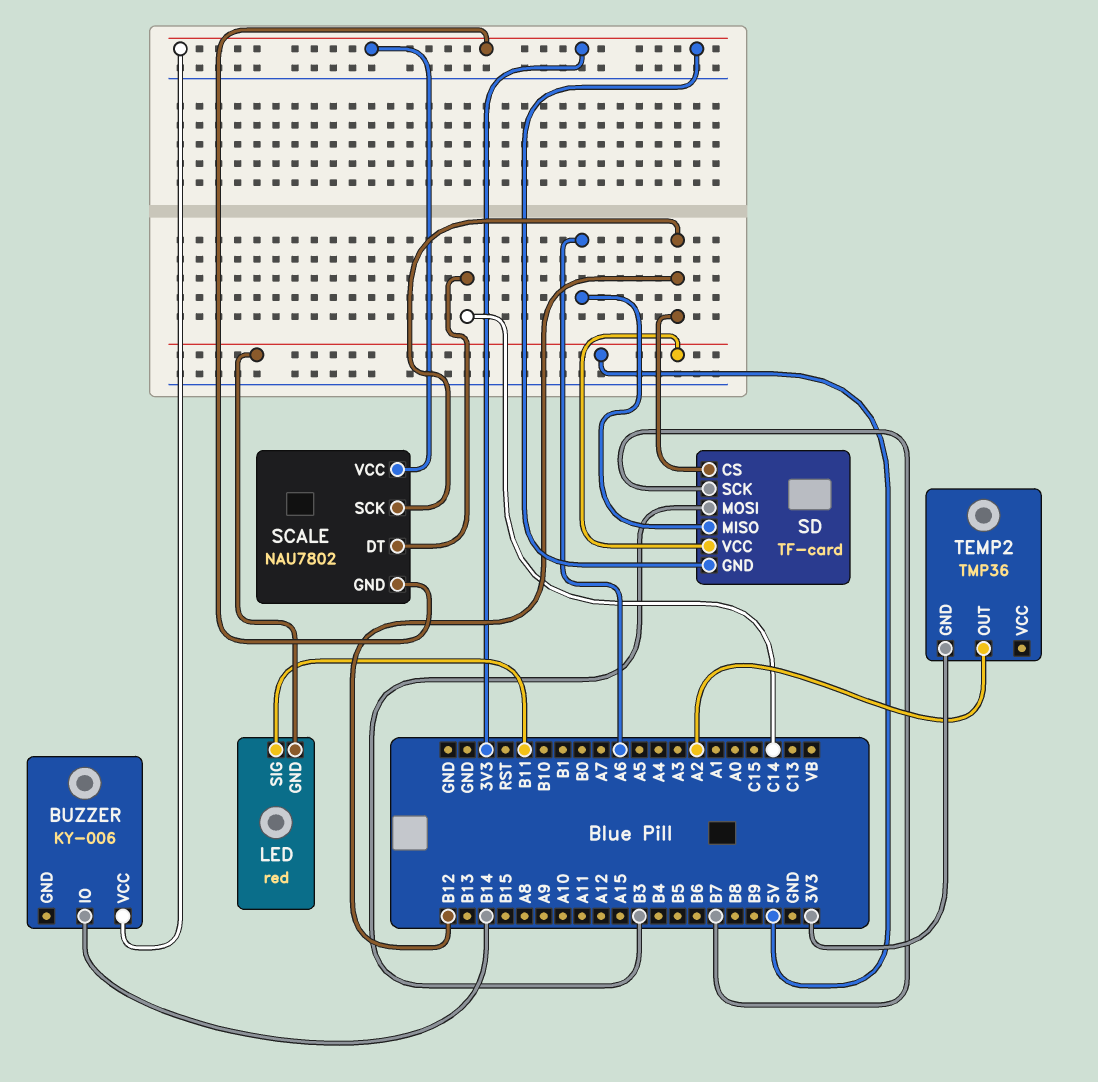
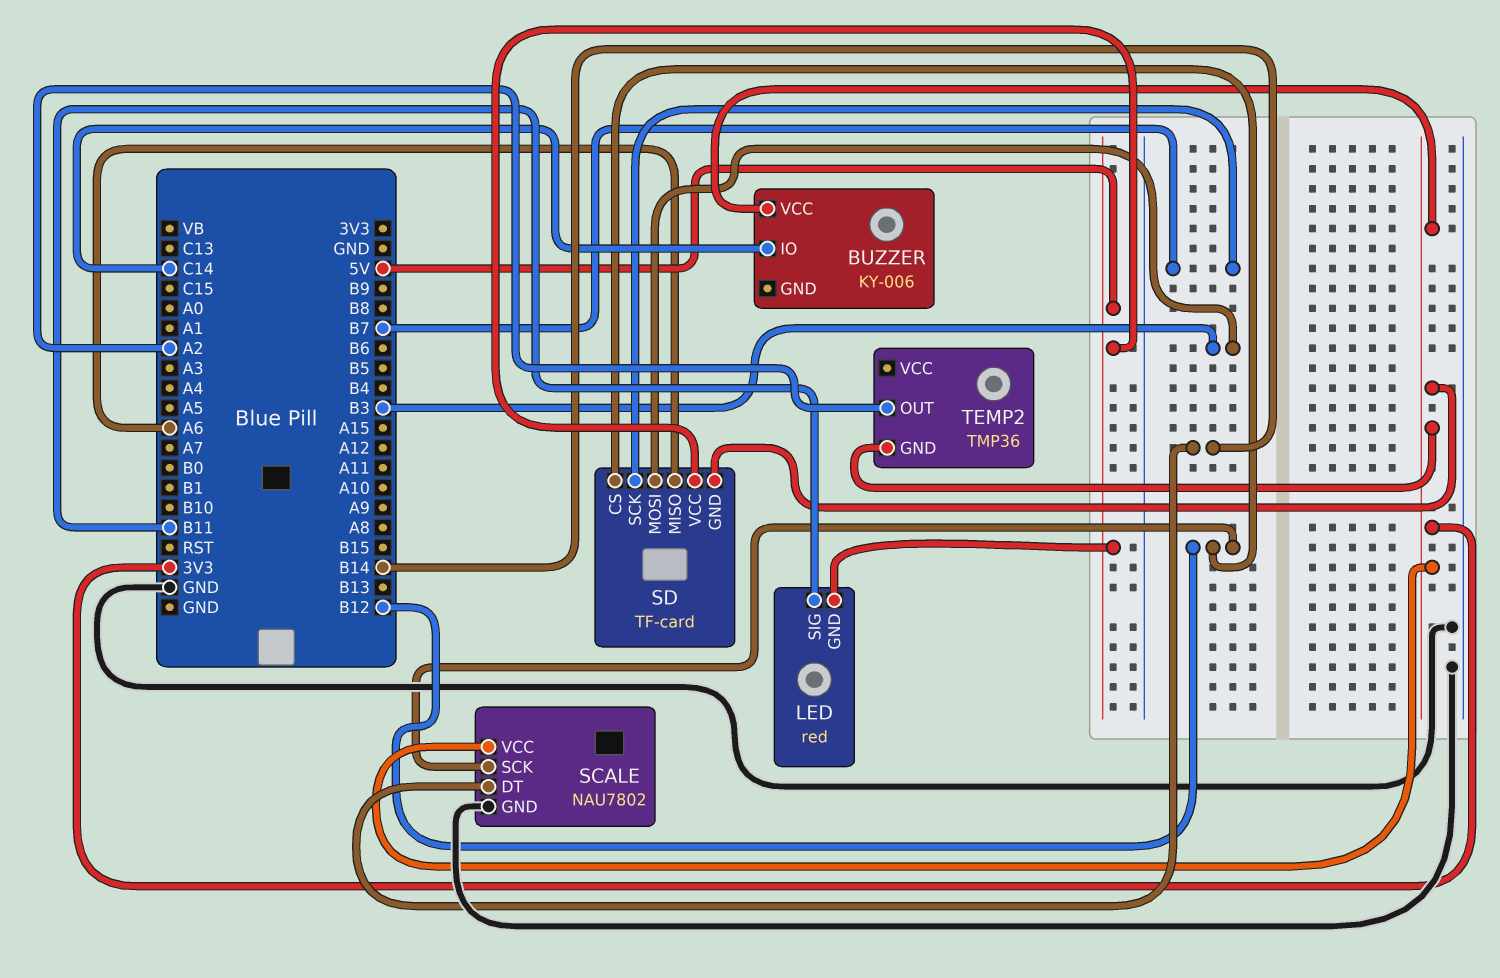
BUZZER pin IO: B14 -> C14
SCALE pin DT: C14 -> B14
SCALE pin GND: 3V3 -> GND

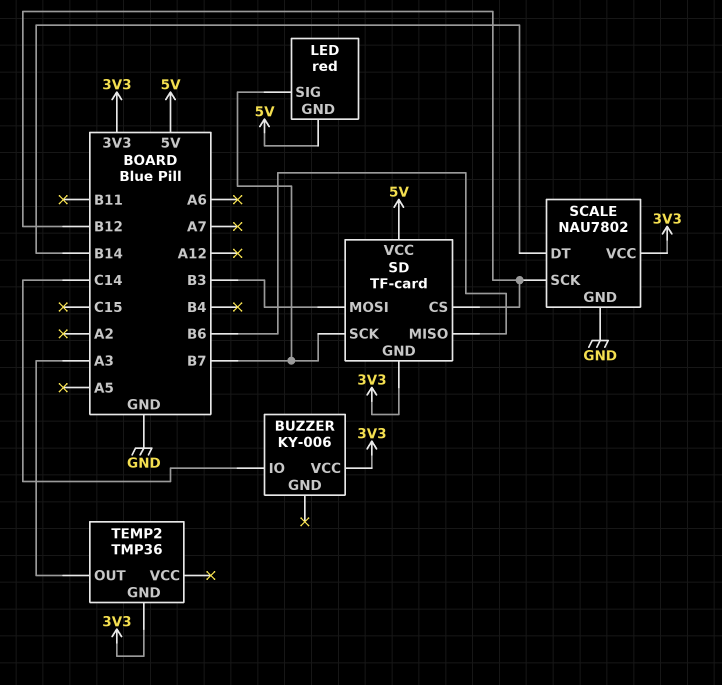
LED pin SIG: B11 -> B7
SD pin MISO: A6 -> B6
TEMP2 pin OUT: A2 -> A3

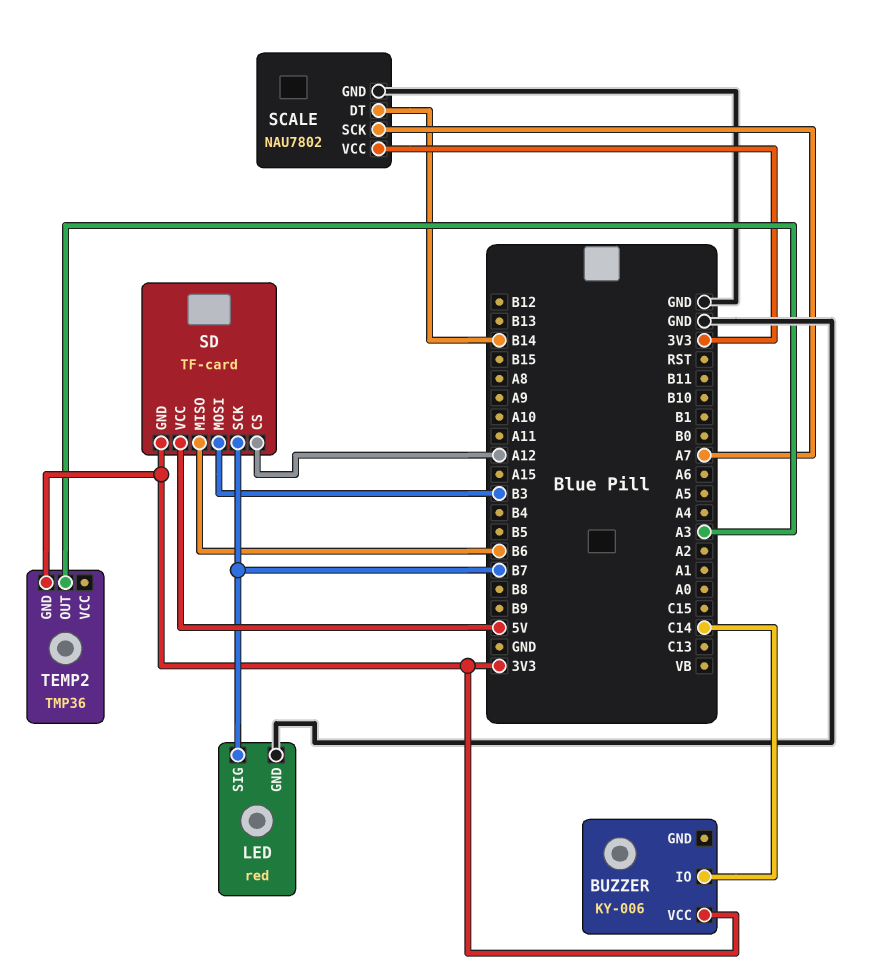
LED pin GND: 5V -> GND
SCALE pin SCK: B12 -> A7
SD pin CS: B12 -> A12

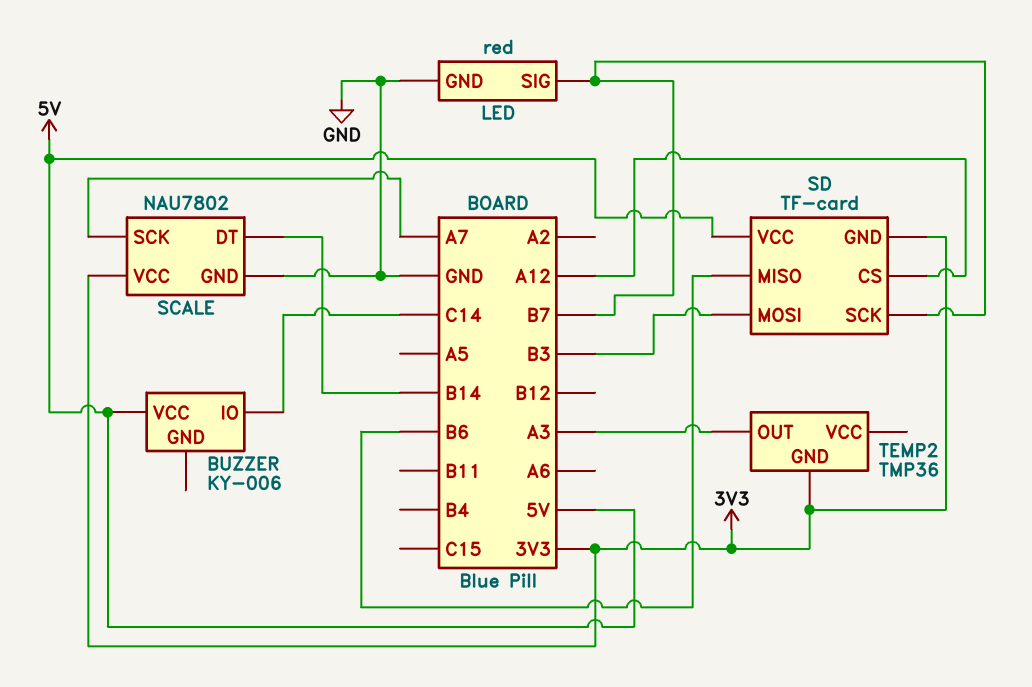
BUZZER pin VCC: 3V3 -> 5V

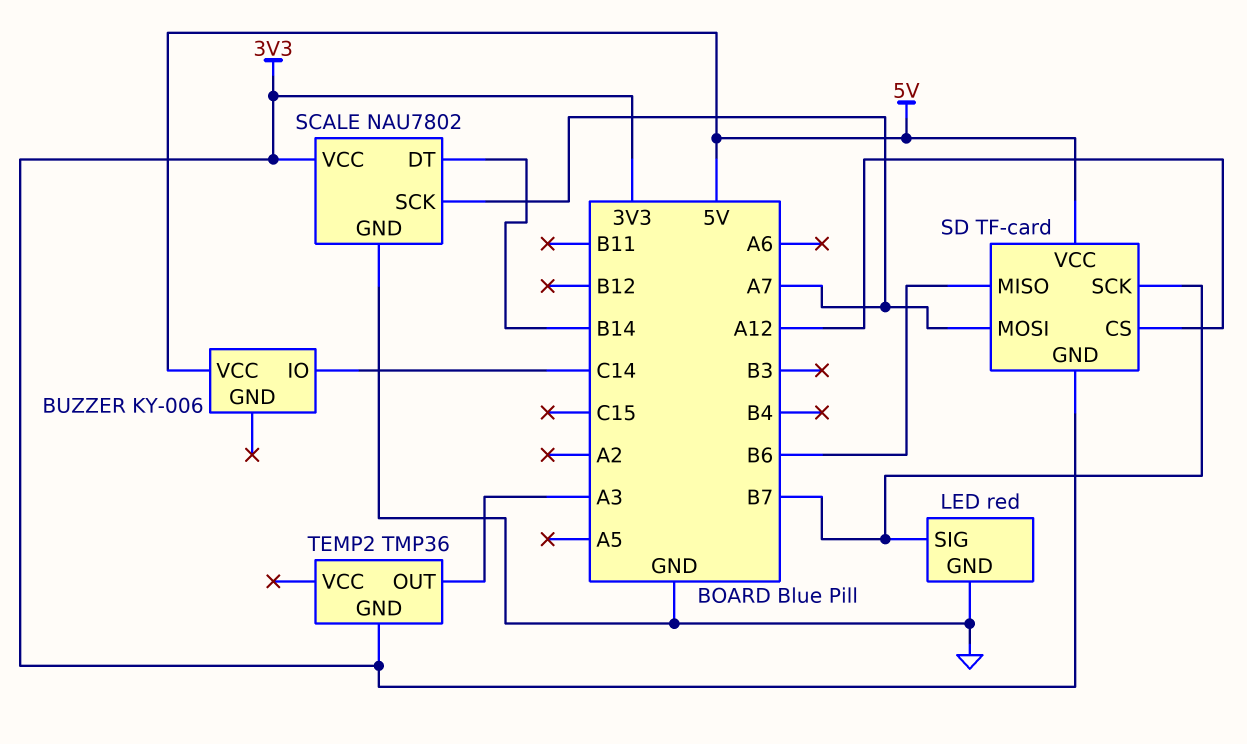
SD pin MOSI: B3 -> A7

